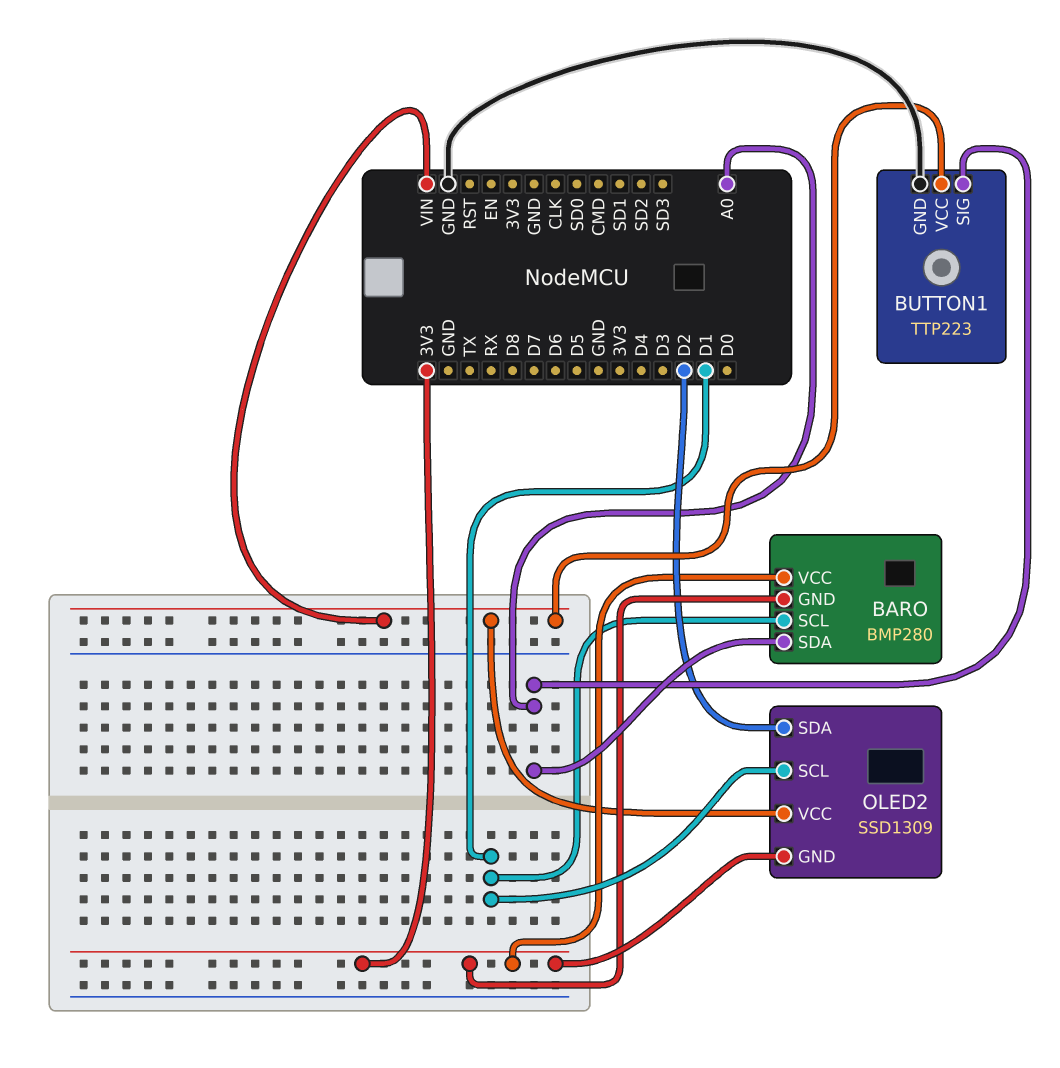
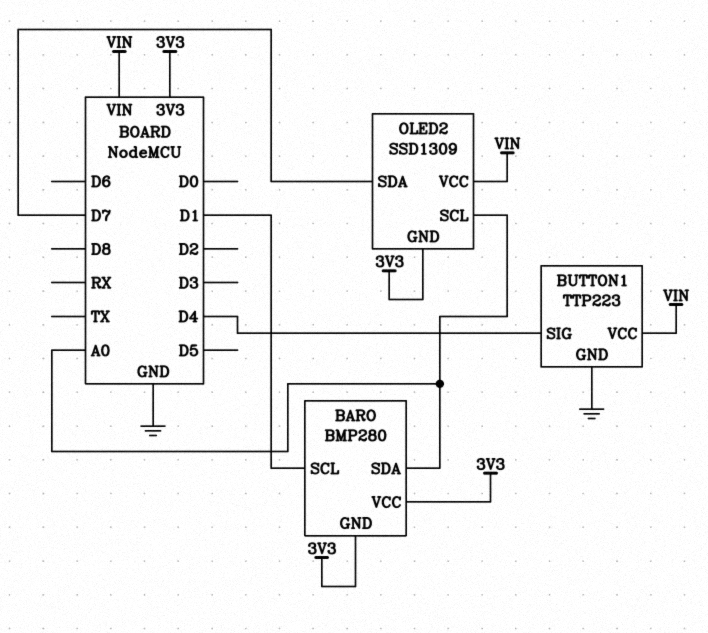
BUTTON1 pin SIG: A0 -> D4
OLED2 pin SCL: D1 -> A0
OLED2 pin SDA: D2 -> D7

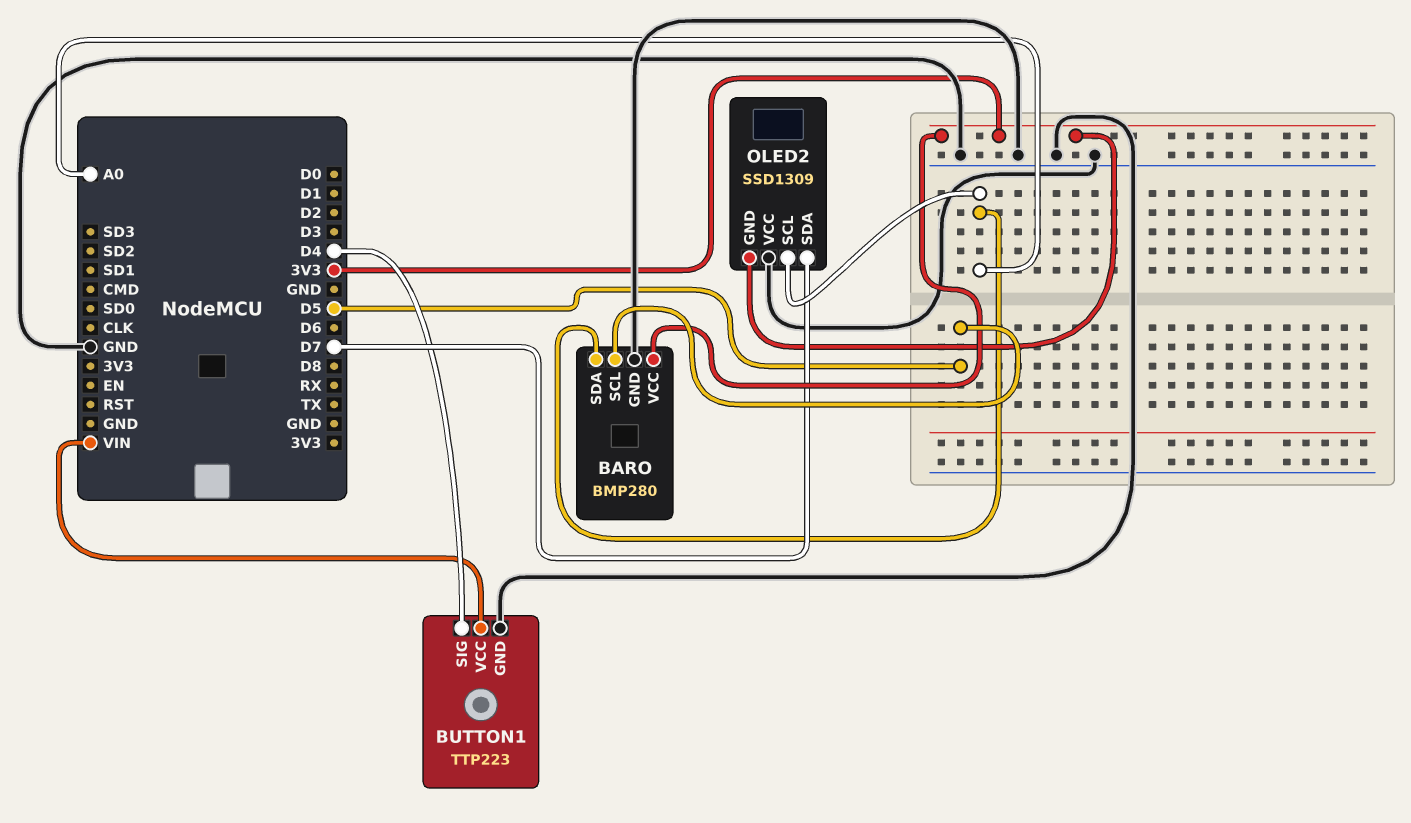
BARO pin GND: 3V3 -> GND
BARO pin SCL: D1 -> D5
OLED2 pin VCC: VIN -> GND

